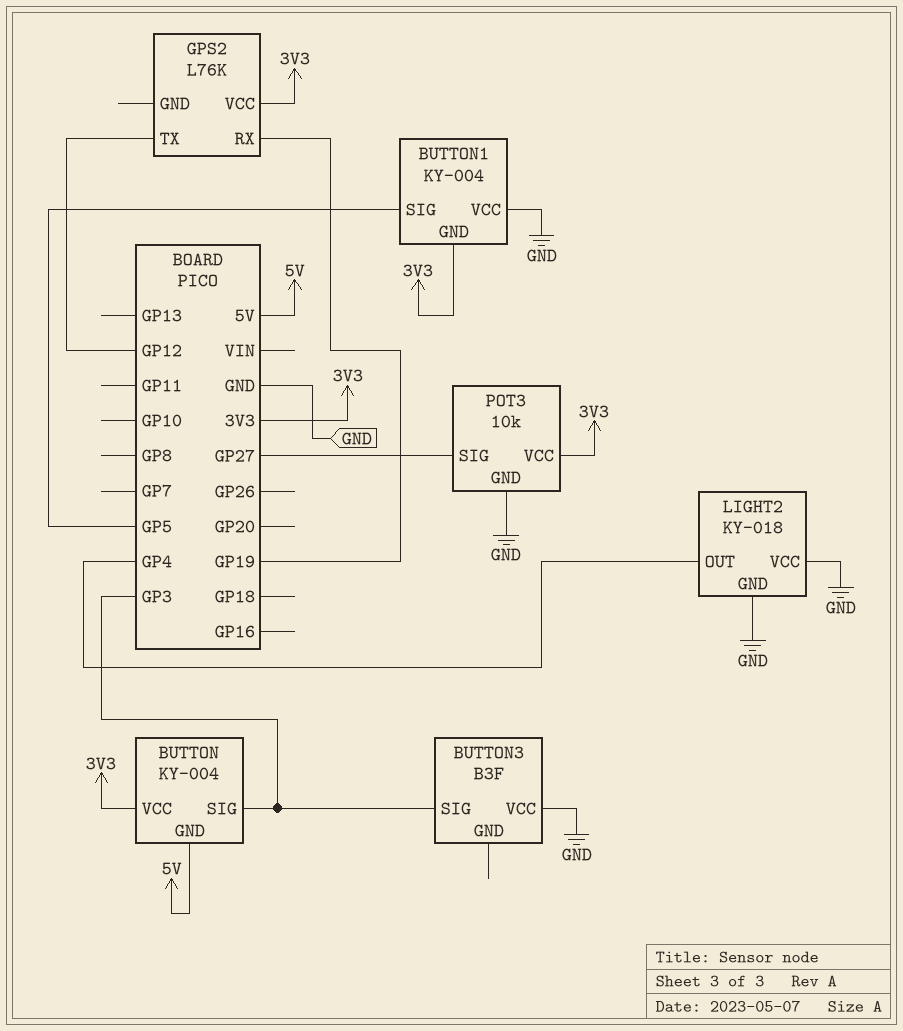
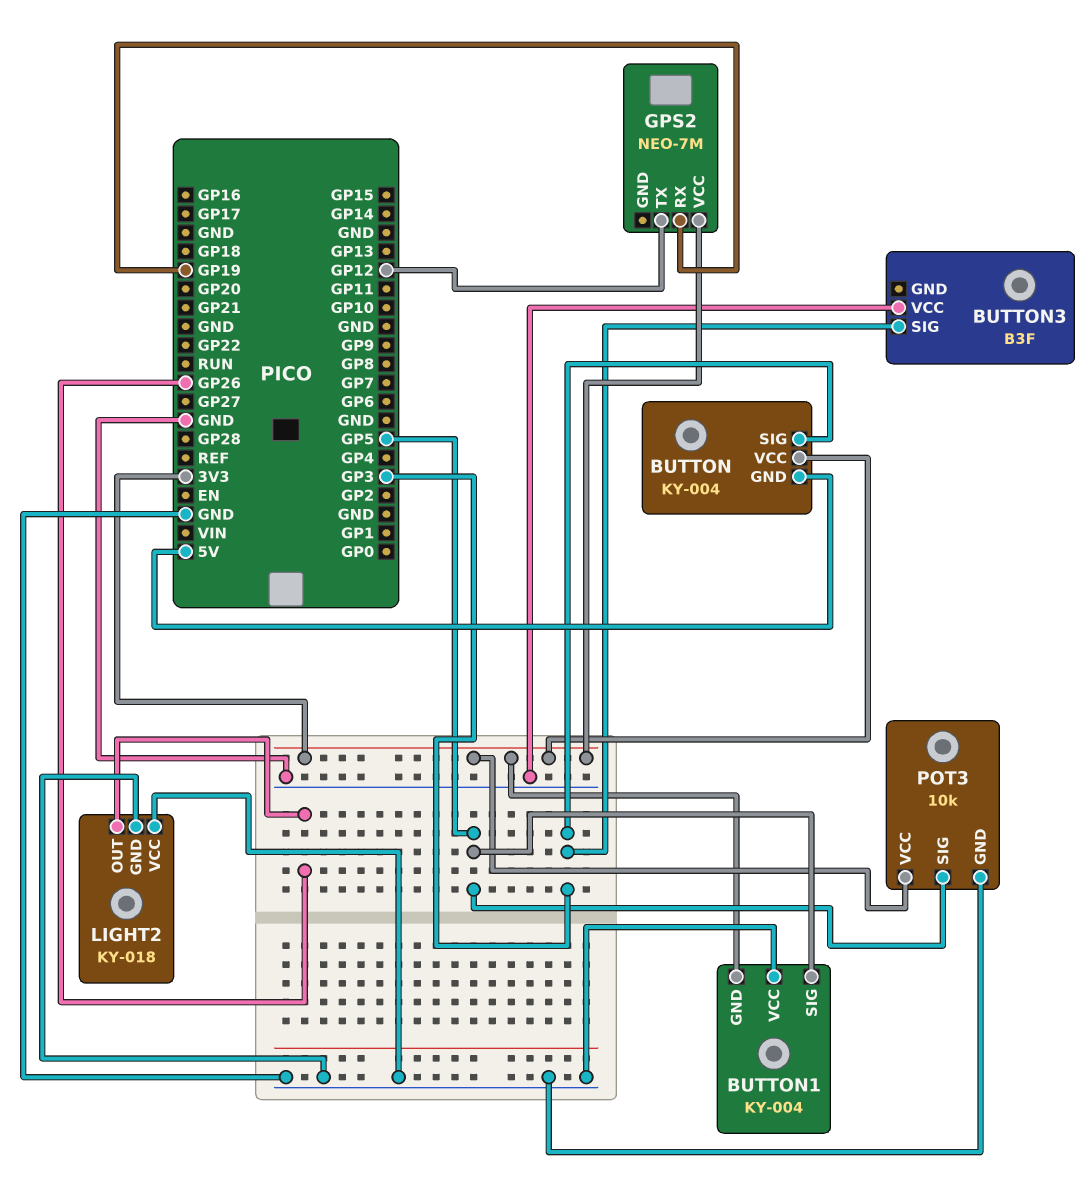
GPS2: L76K -> NEO-7M
LIGHT2 pin OUT: GP4 -> GP26
POT3 pin SIG: GP27 -> GP5

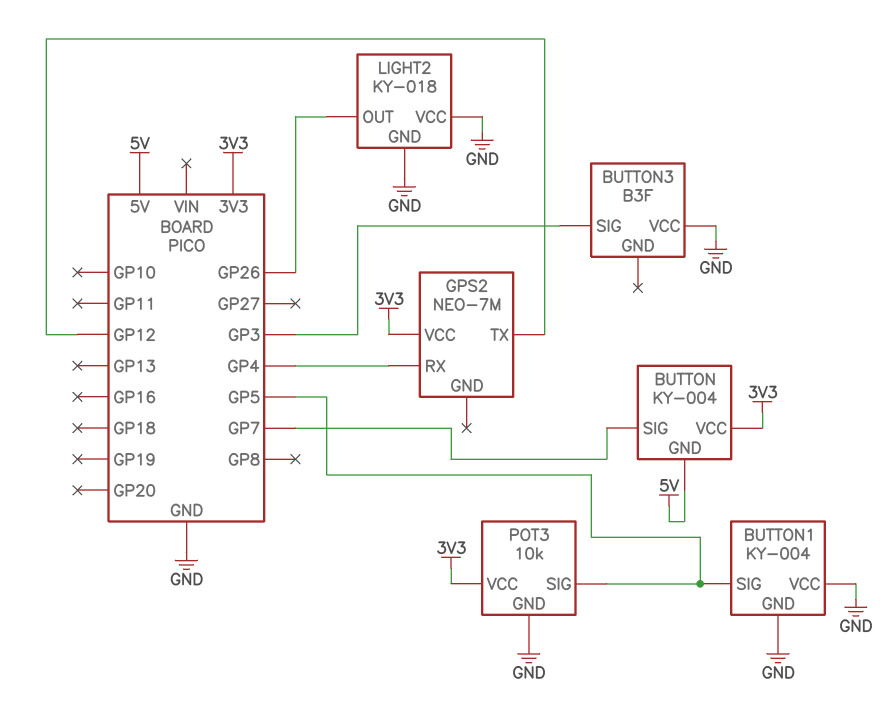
BUTTON pin SIG: GP3 -> GP7
BUTTON1 pin GND: 3V3 -> GND
GPS2 pin RX: GP19 -> GP4

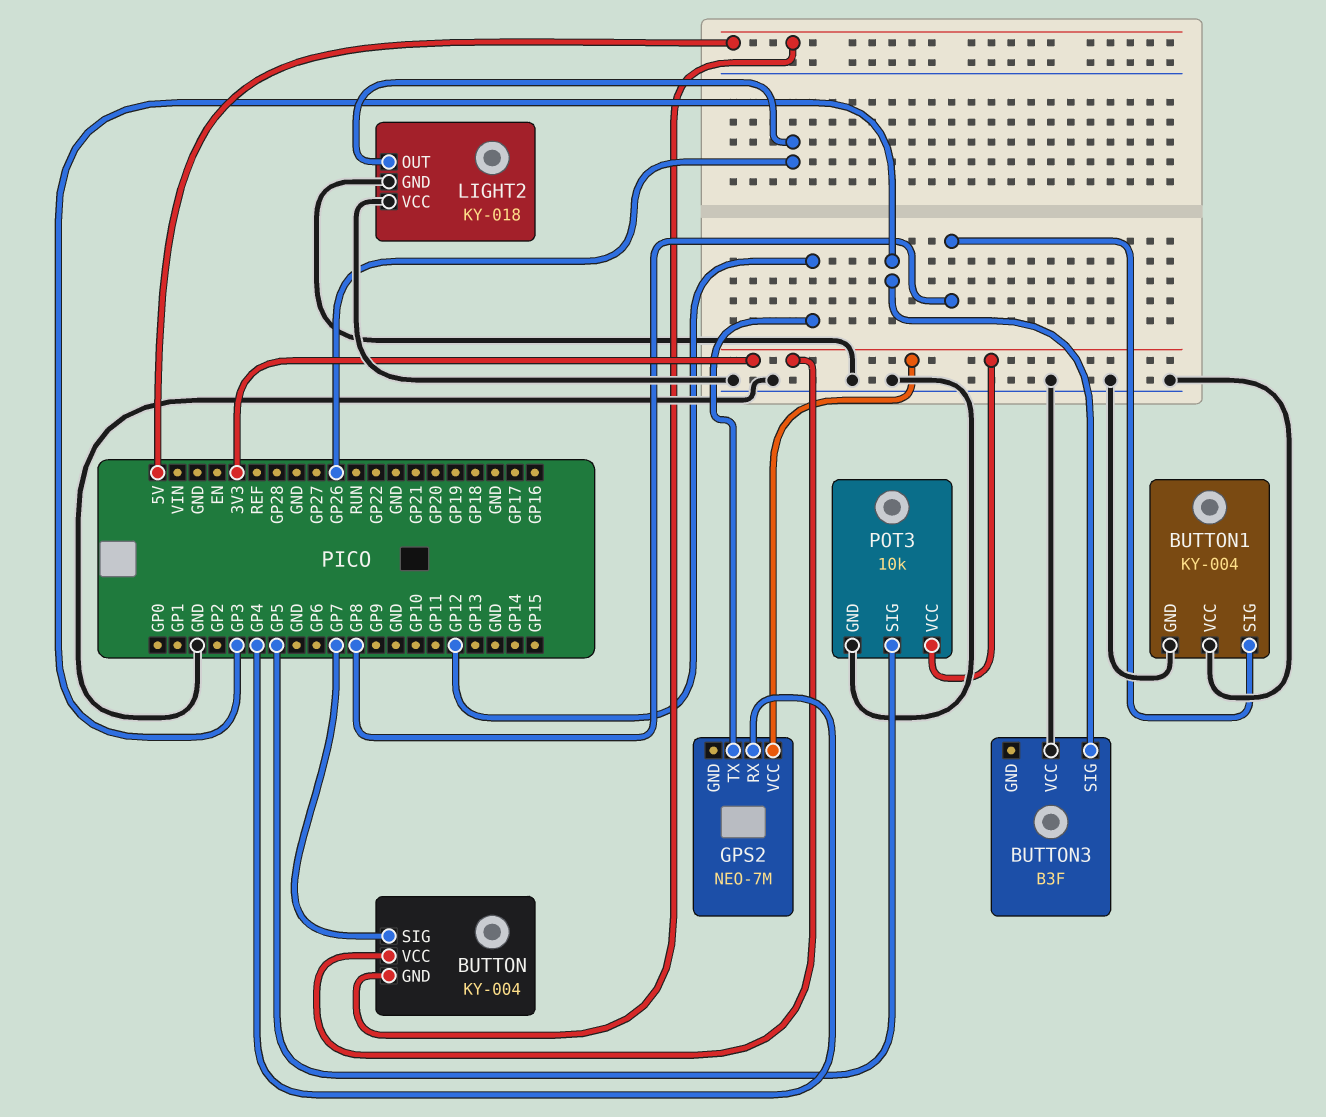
BUTTON1 pin SIG: GP5 -> GP8

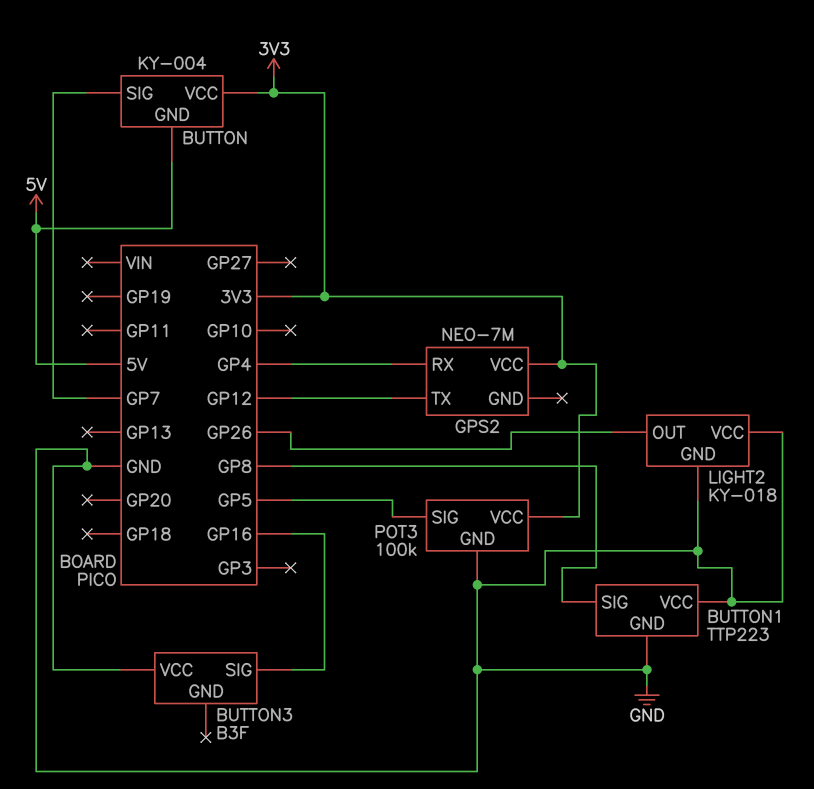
BUTTON1: KY-004 -> TTP223
BUTTON3 pin SIG: GP3 -> GP16
POT3: 10k -> 100k

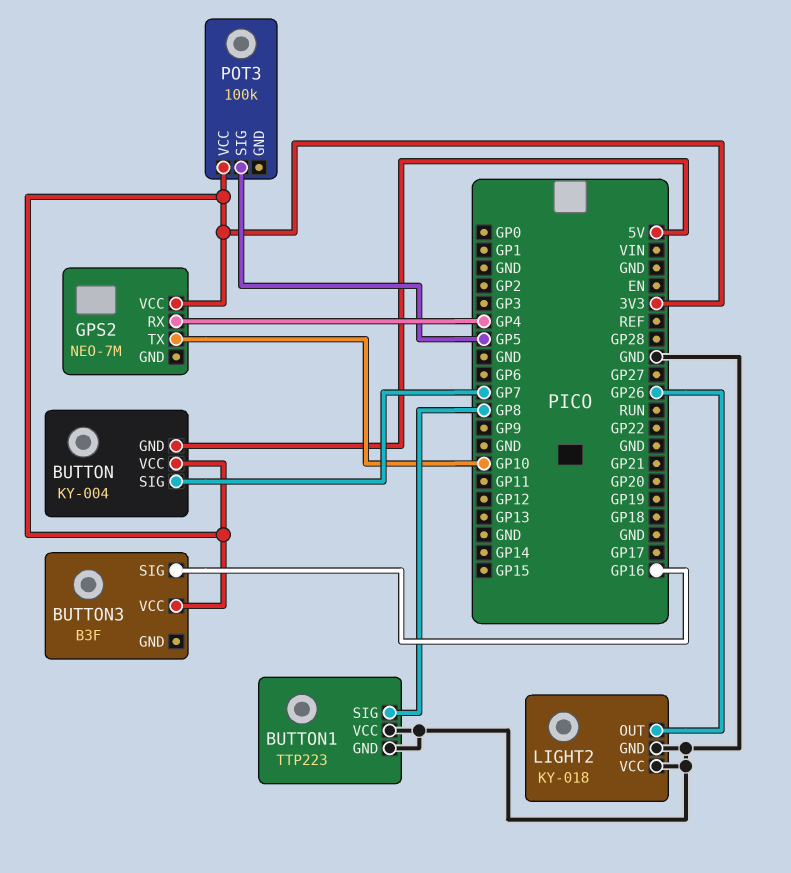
BUTTON3 pin VCC: GND -> 3V3
GPS2 pin TX: GP12 -> GP10
POT3 pin GND: GND -> none

